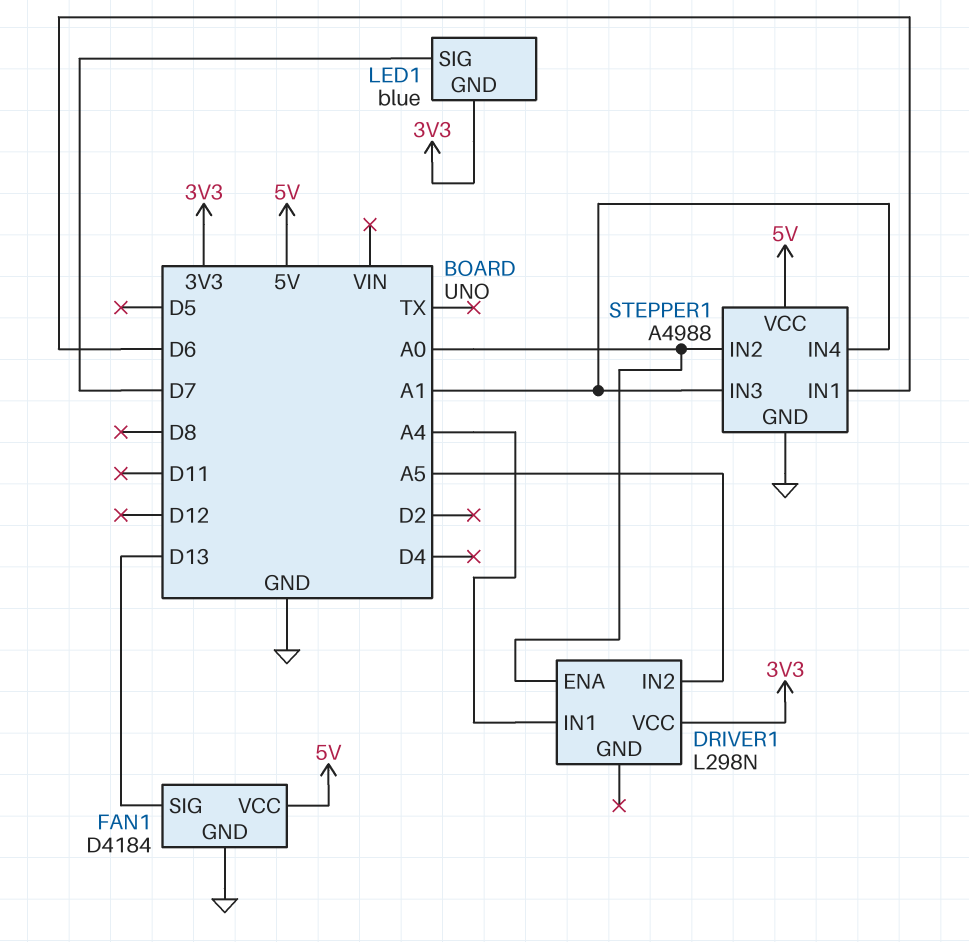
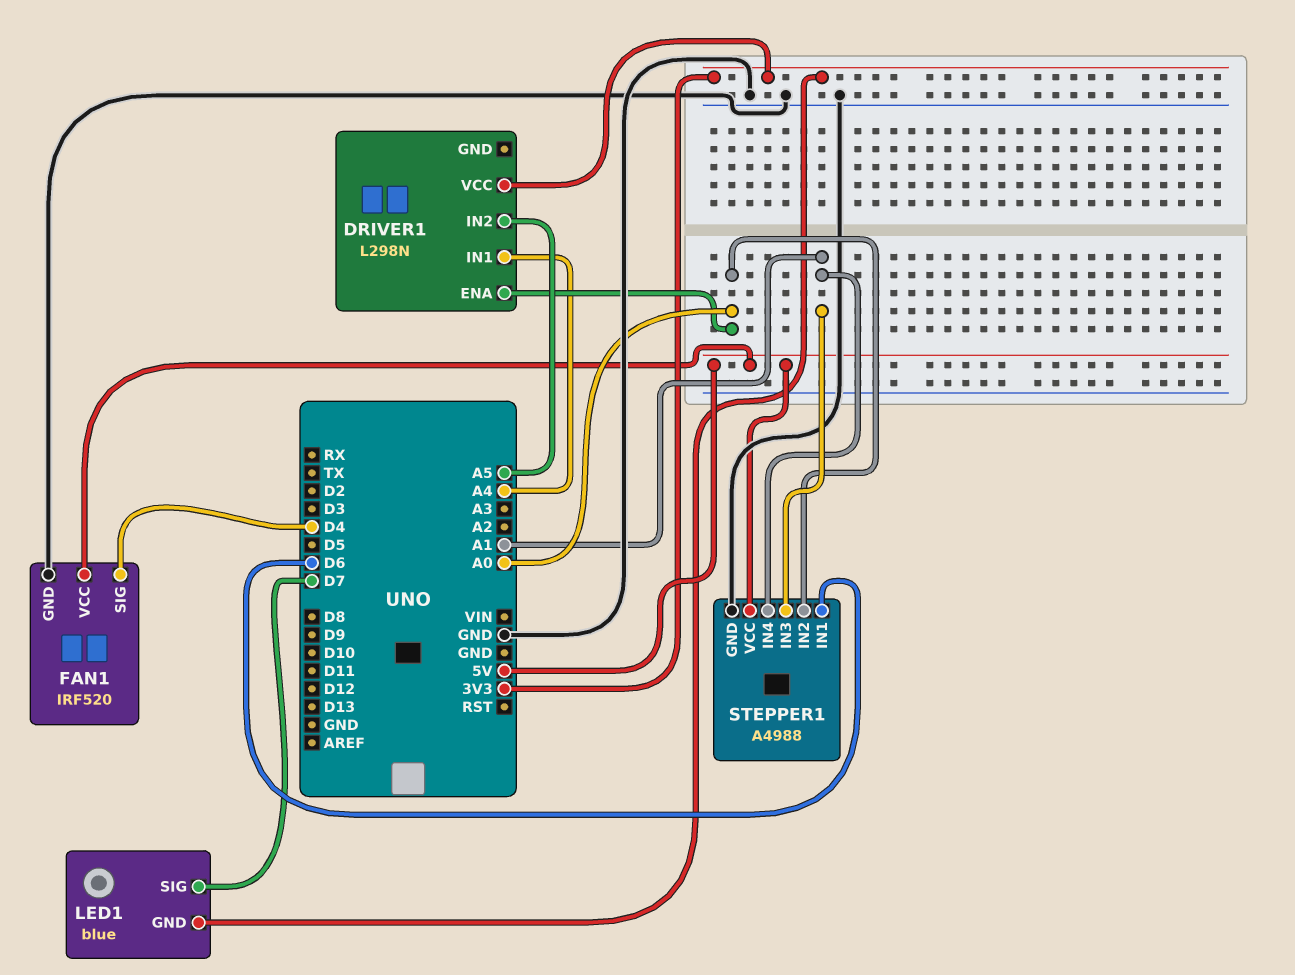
FAN1: D4184 -> IRF520
FAN1 pin SIG: D13 -> D4

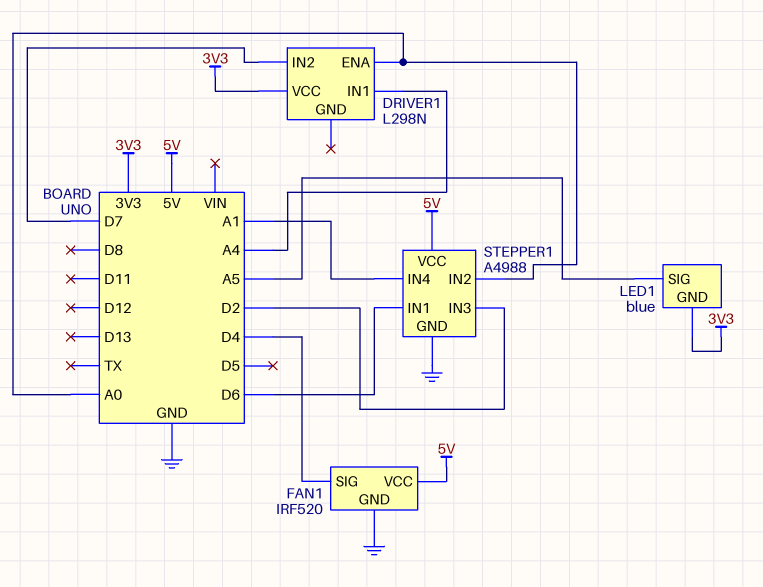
DRIVER1 pin IN2: A5 -> D7
LED1 pin SIG: D7 -> A5
STEPPER1 pin IN3: A1 -> D2

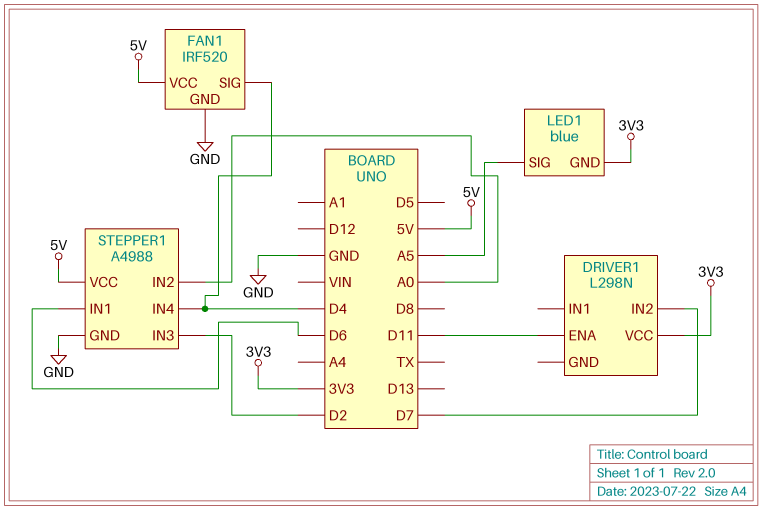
DRIVER1 pin ENA: A0 -> D11
DRIVER1 pin IN1: A4 -> none
STEPPER1 pin IN4: A1 -> D4

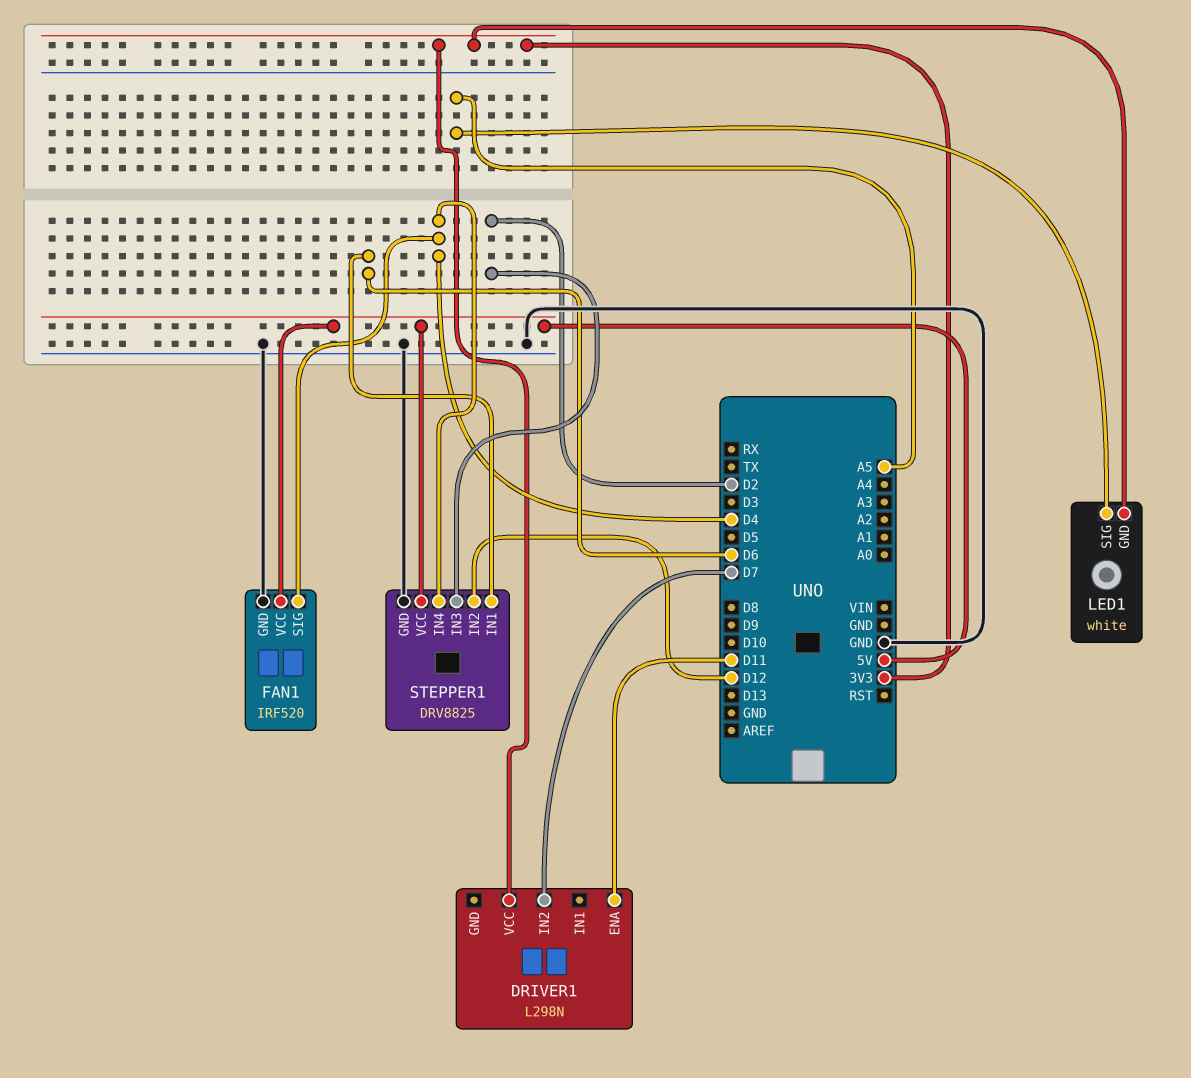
LED1: blue -> white
STEPPER1: A4988 -> DRV8825
STEPPER1 pin IN2: A0 -> D12

